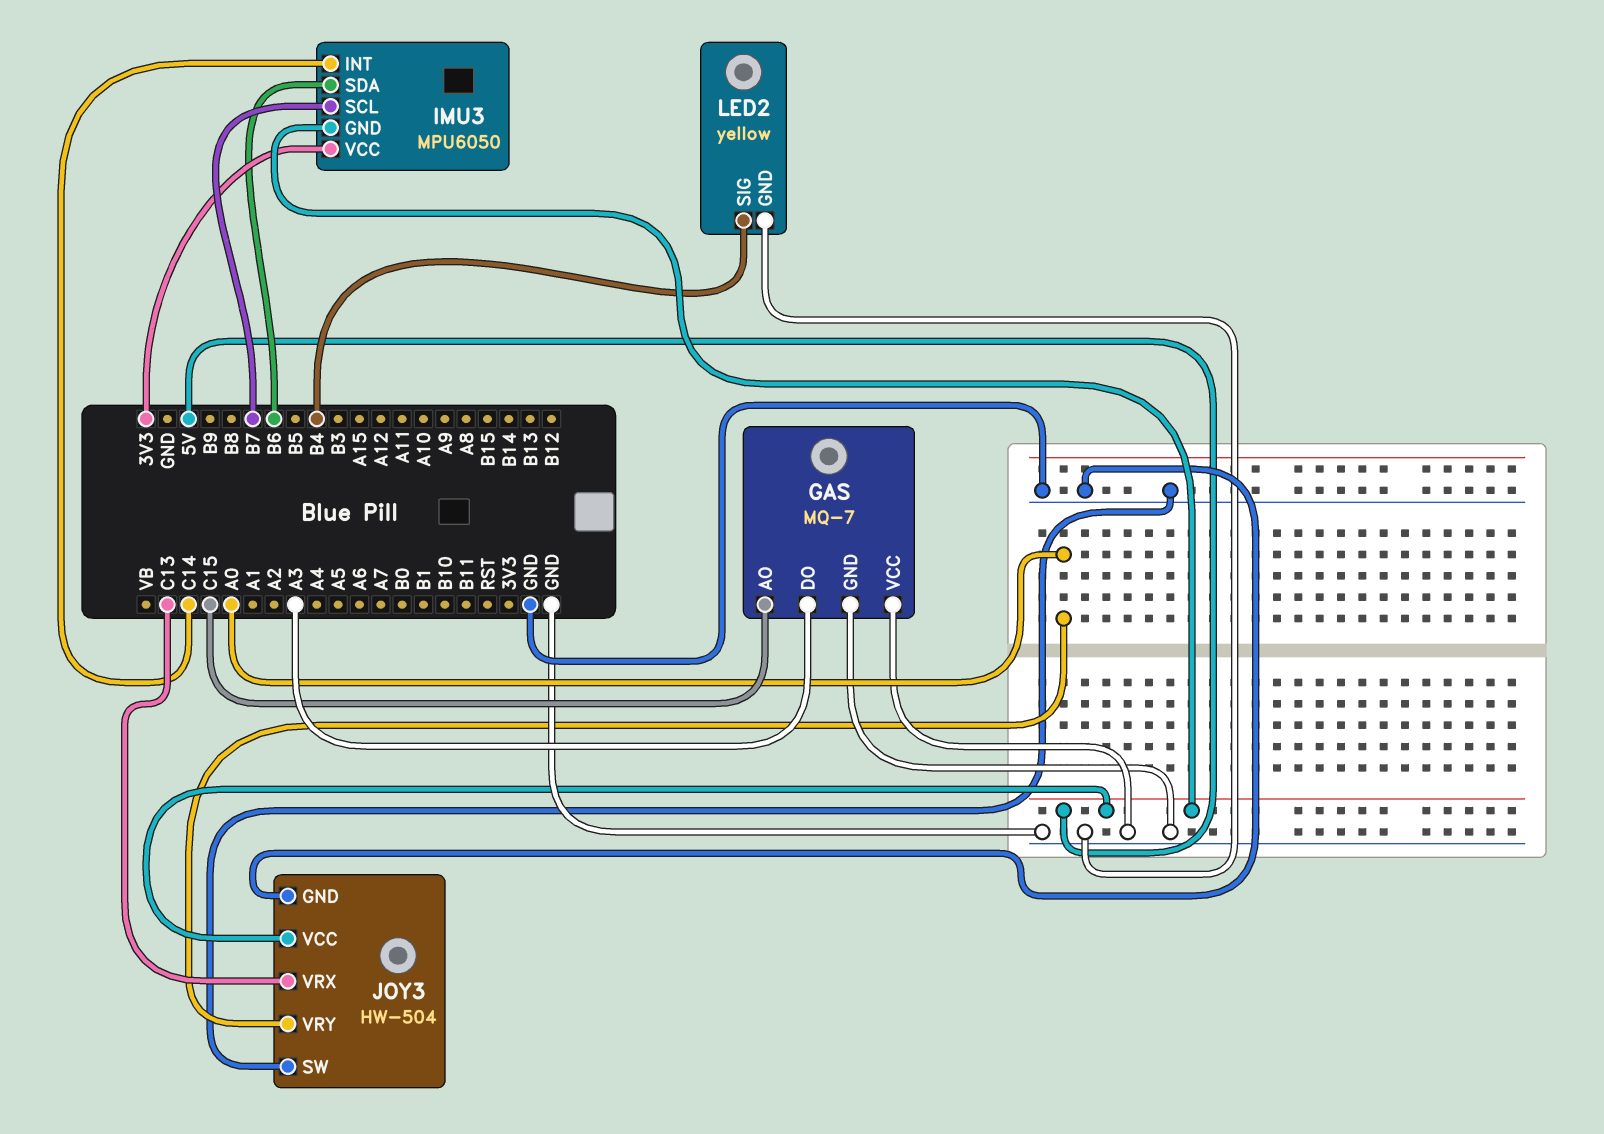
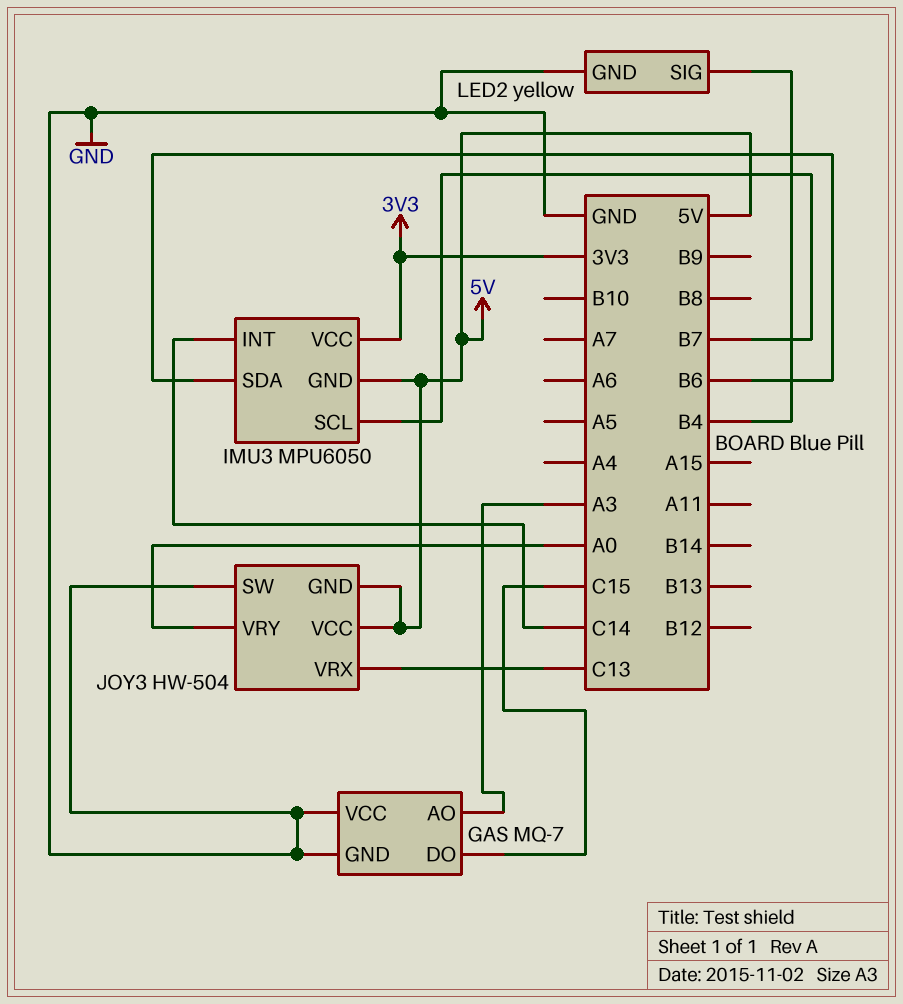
GAS pin AO: C15 -> A3
GAS pin DO: A3 -> C15
JOY3 pin GND: GND -> 5V

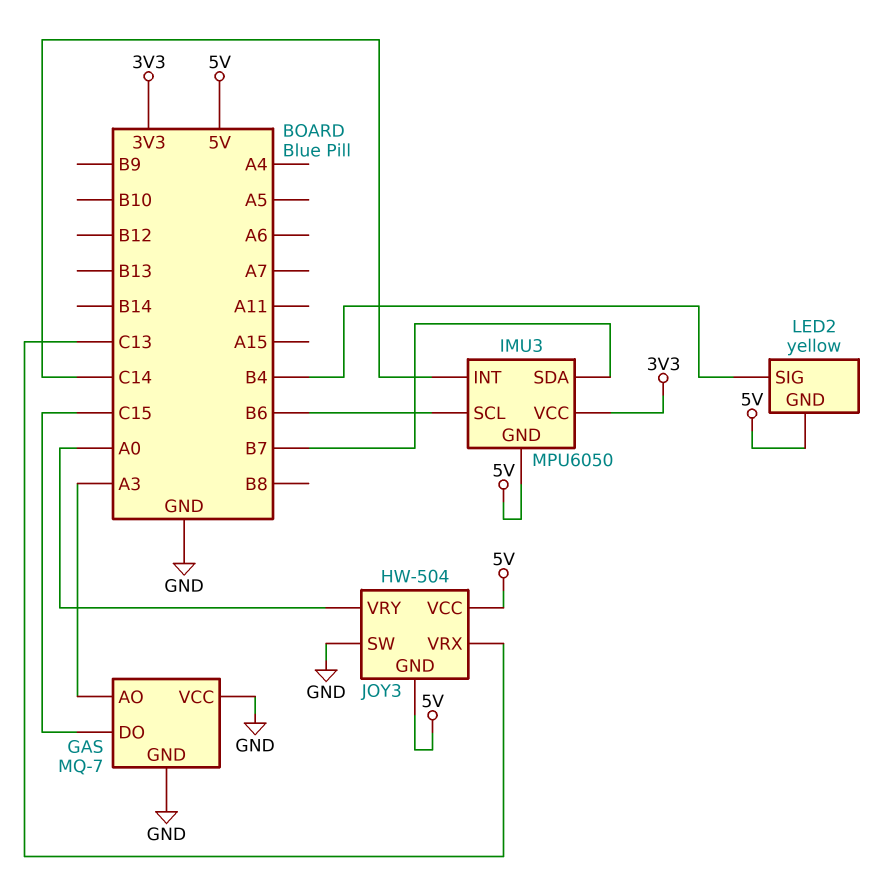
IMU3 pin SCL: B7 -> B6
IMU3 pin SDA: B6 -> B7
LED2 pin GND: GND -> 5V

